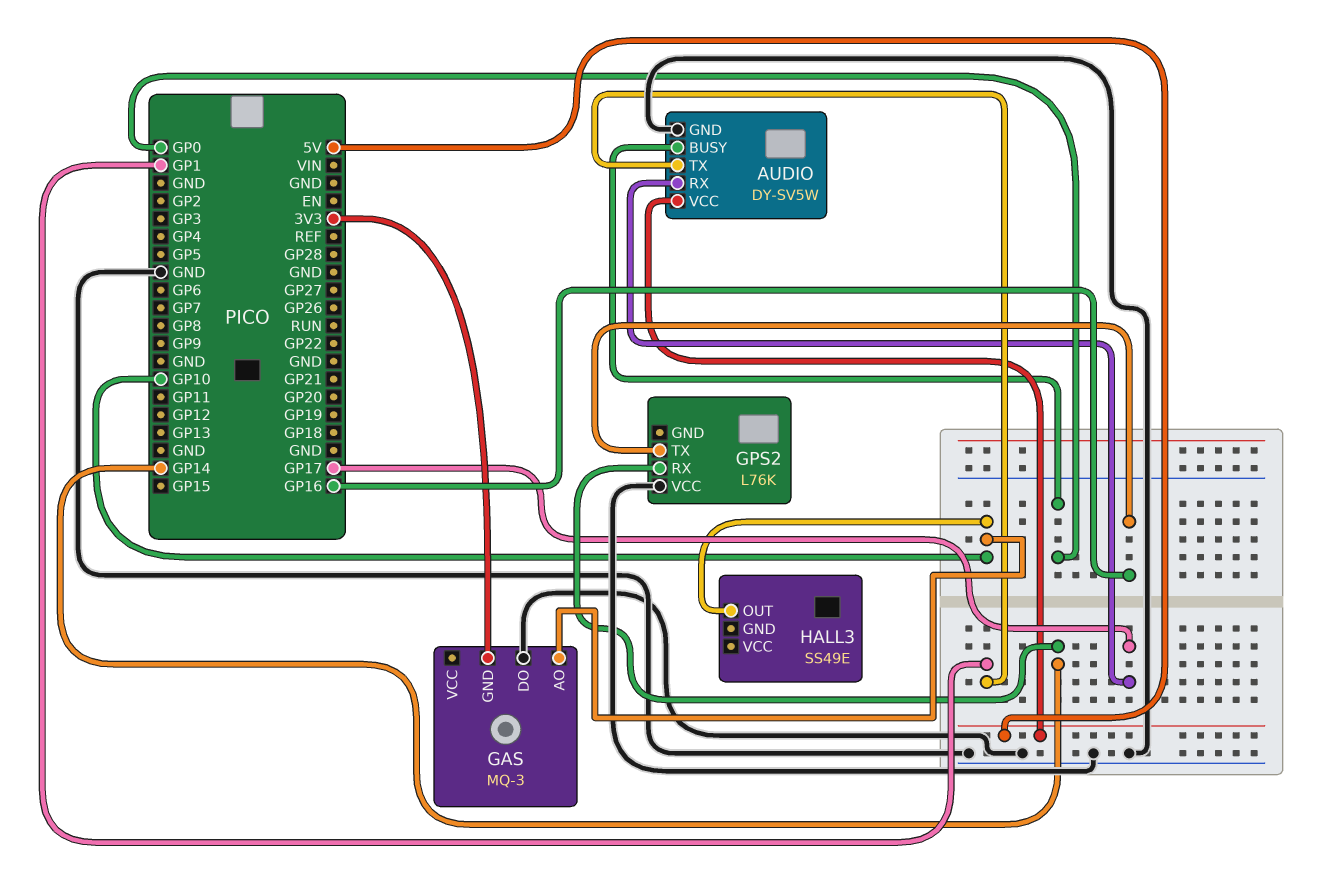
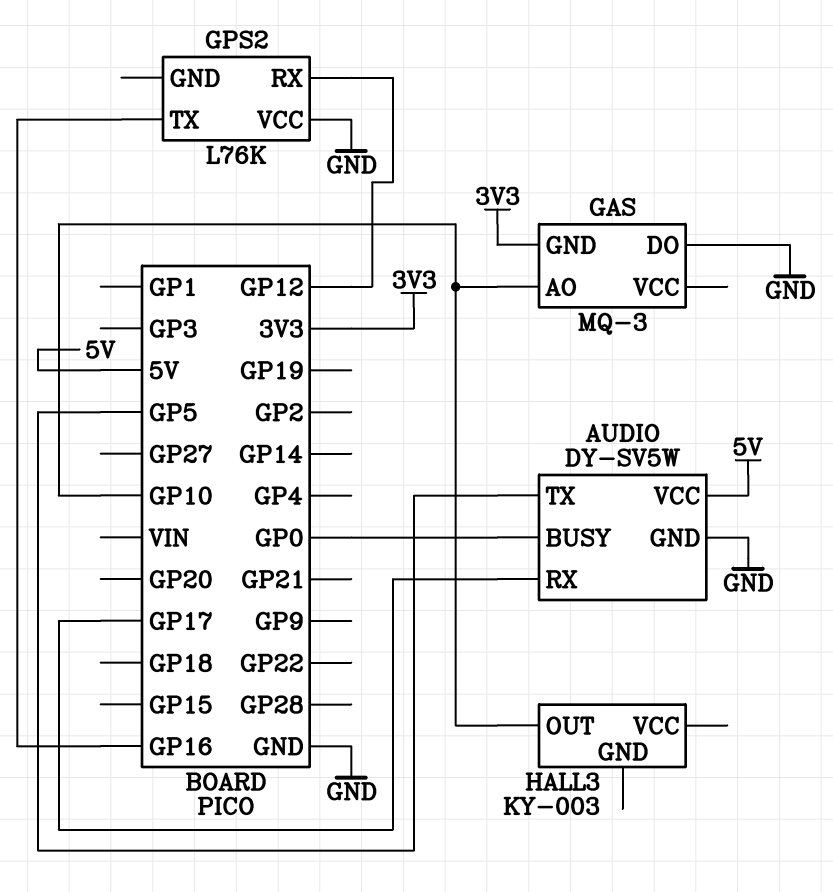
AUDIO pin TX: GP1 -> GP5
GPS2 pin RX: GP14 -> GP12
HALL3: SS49E -> KY-003

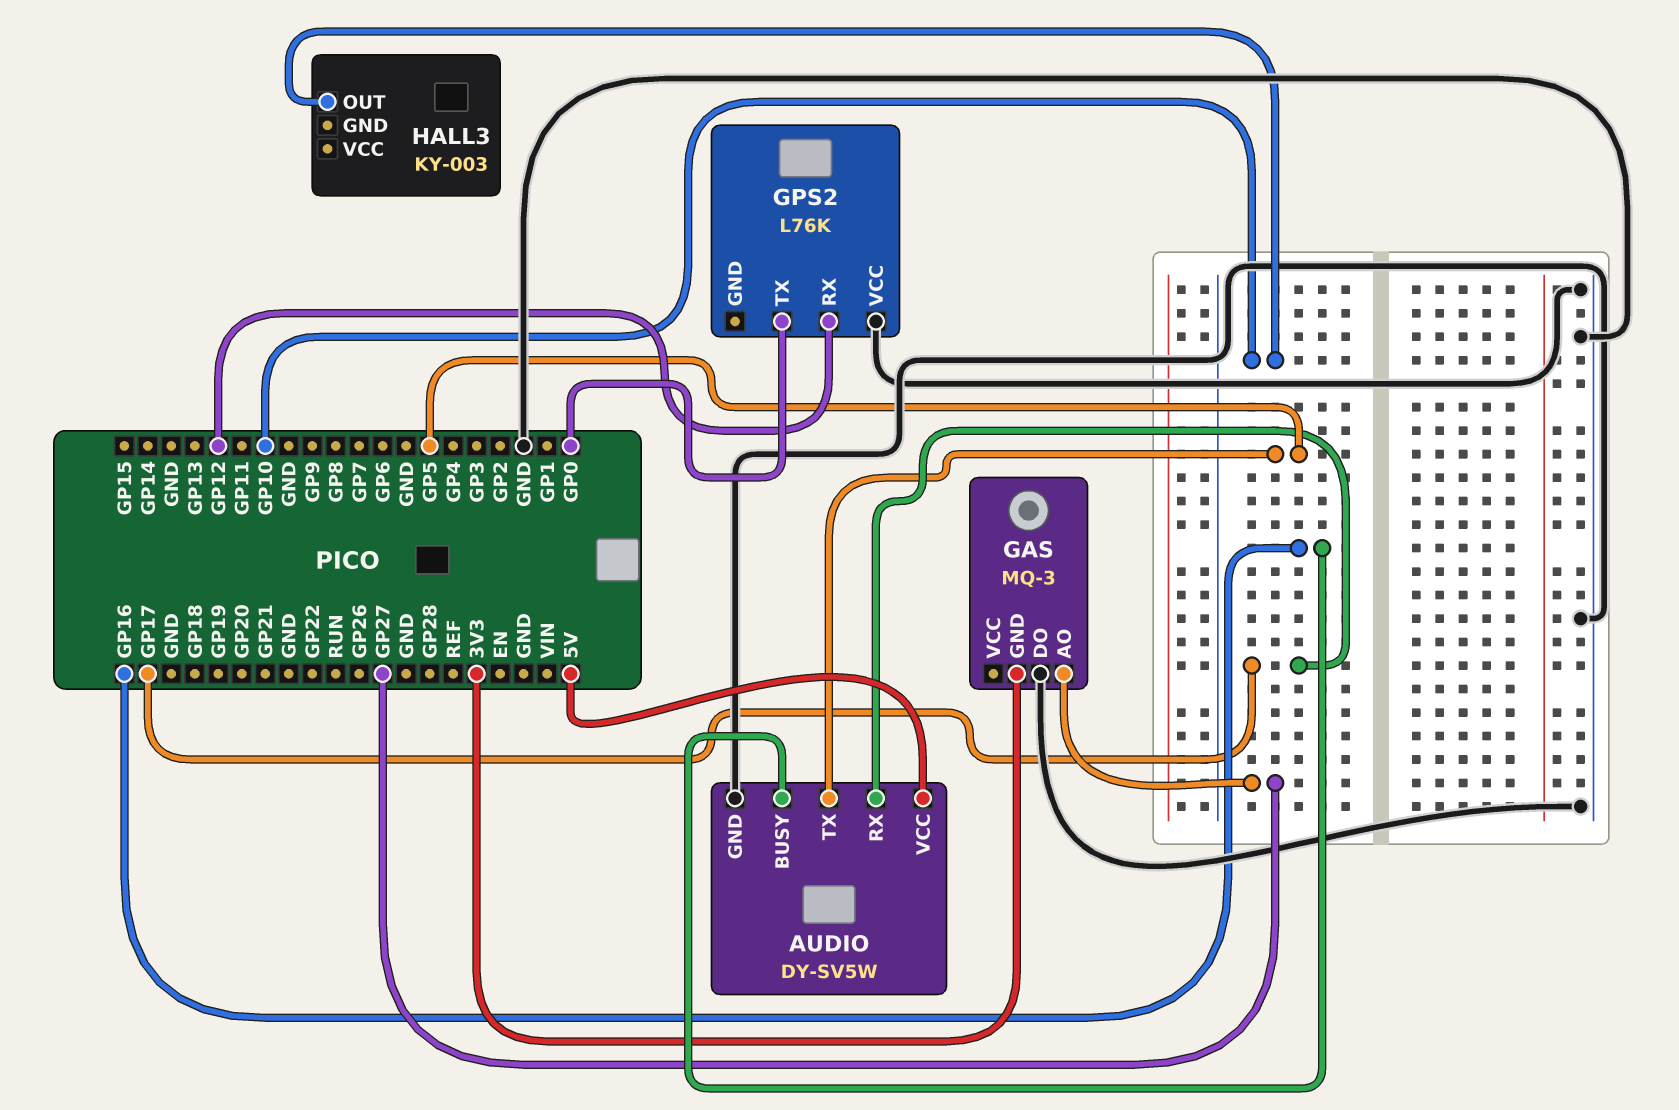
AUDIO pin BUSY: GP0 -> GP16
GAS pin AO: GP10 -> GP27
GPS2 pin TX: GP16 -> GP0

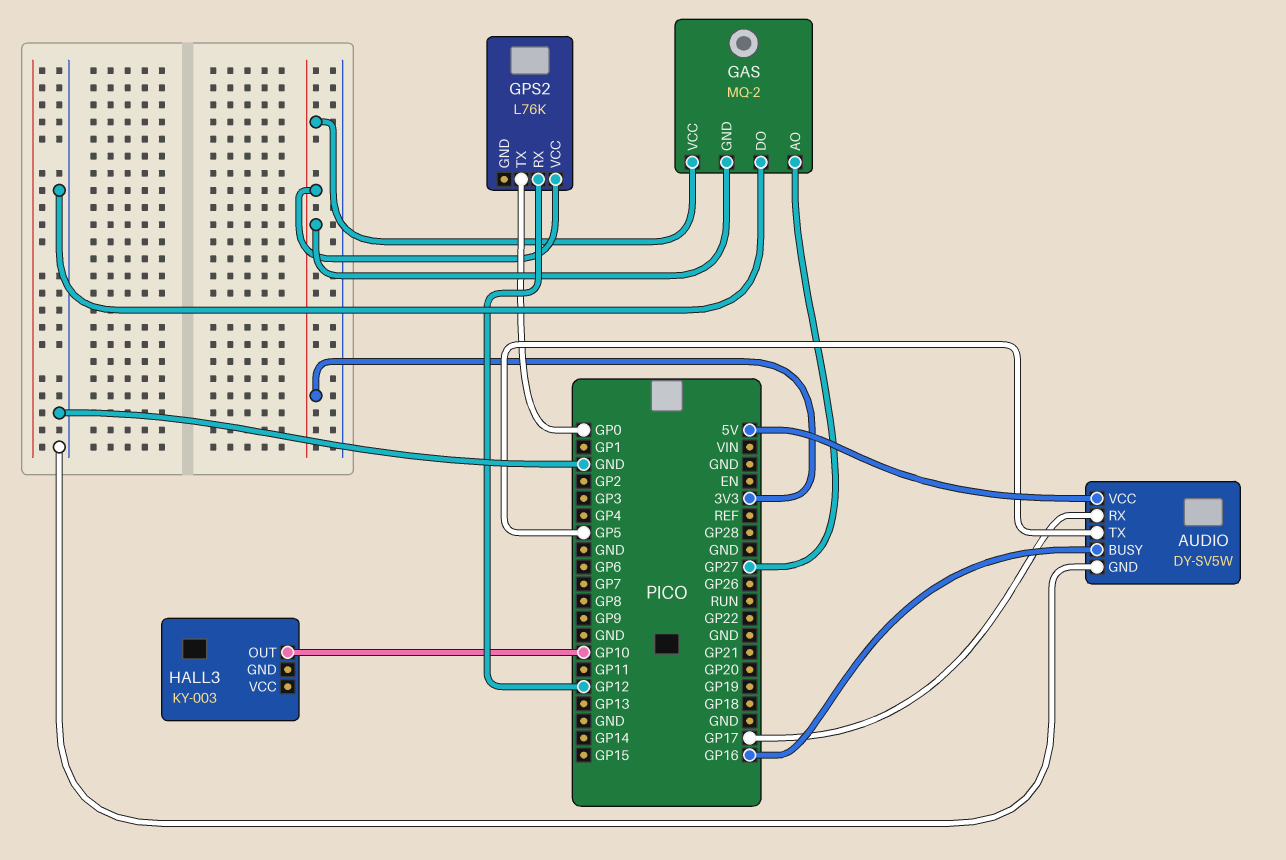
GAS: MQ-3 -> MQ-2
GAS pin VCC: none -> 3V3
GPS2 pin VCC: GND -> 3V3

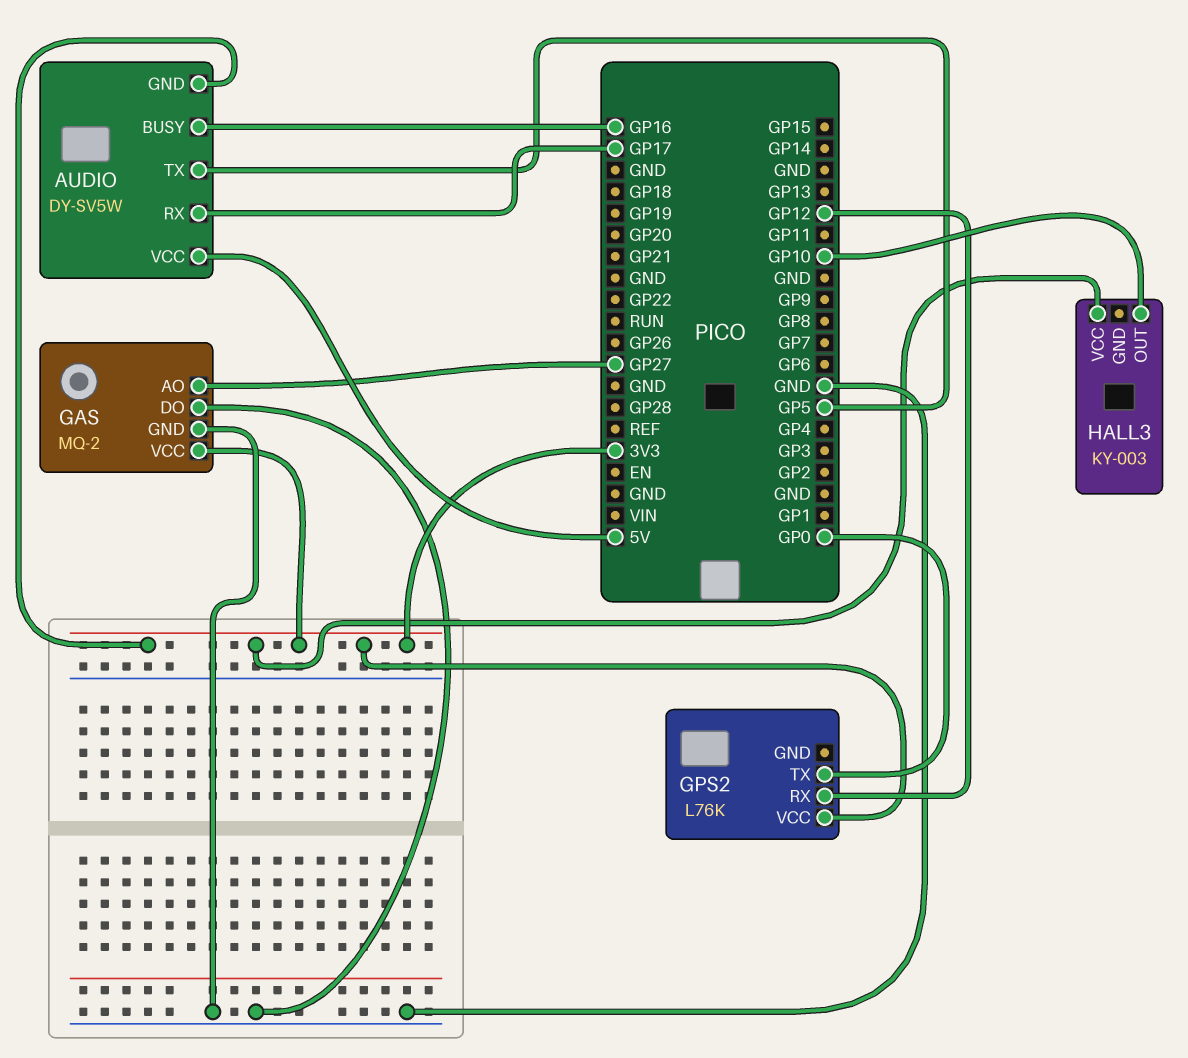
AUDIO pin GND: GND -> 3V3
GAS pin GND: 3V3 -> GND
HALL3 pin VCC: none -> 3V3

